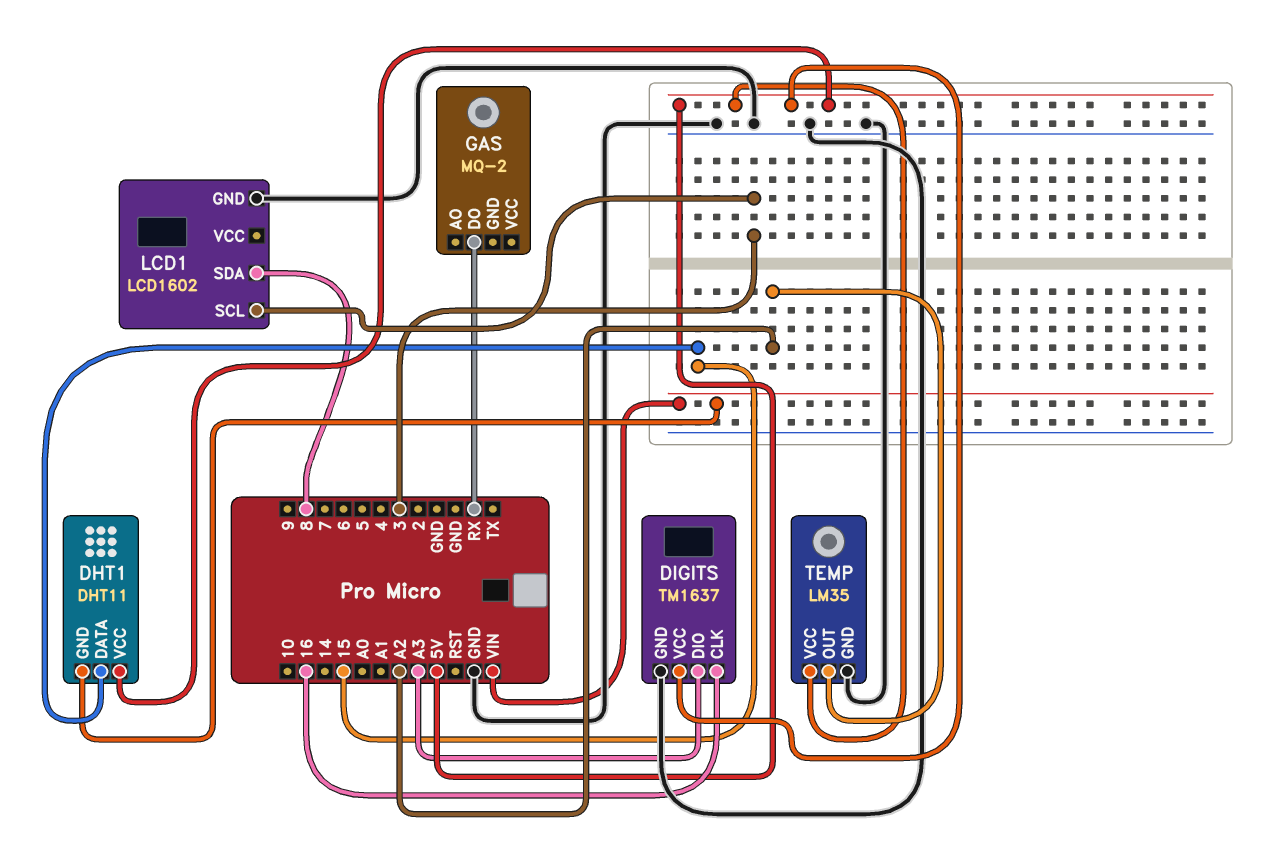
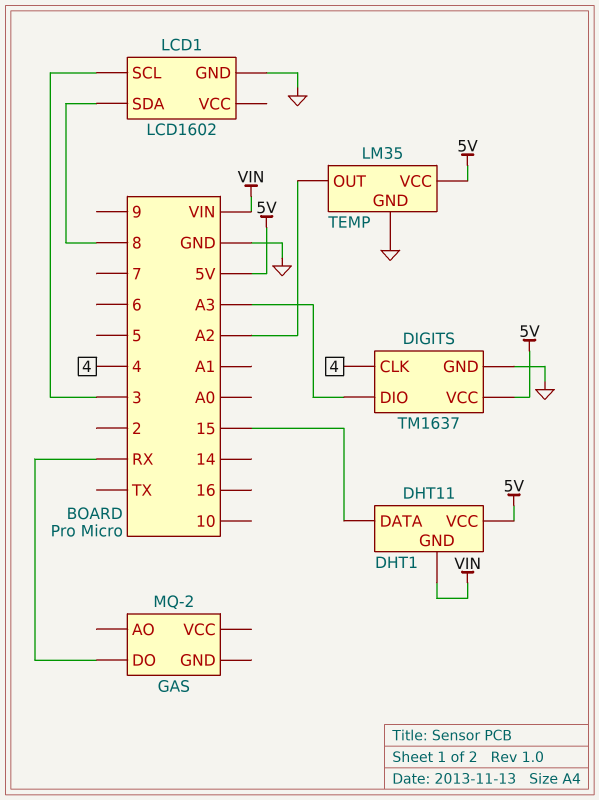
DIGITS pin CLK: 16 -> 4

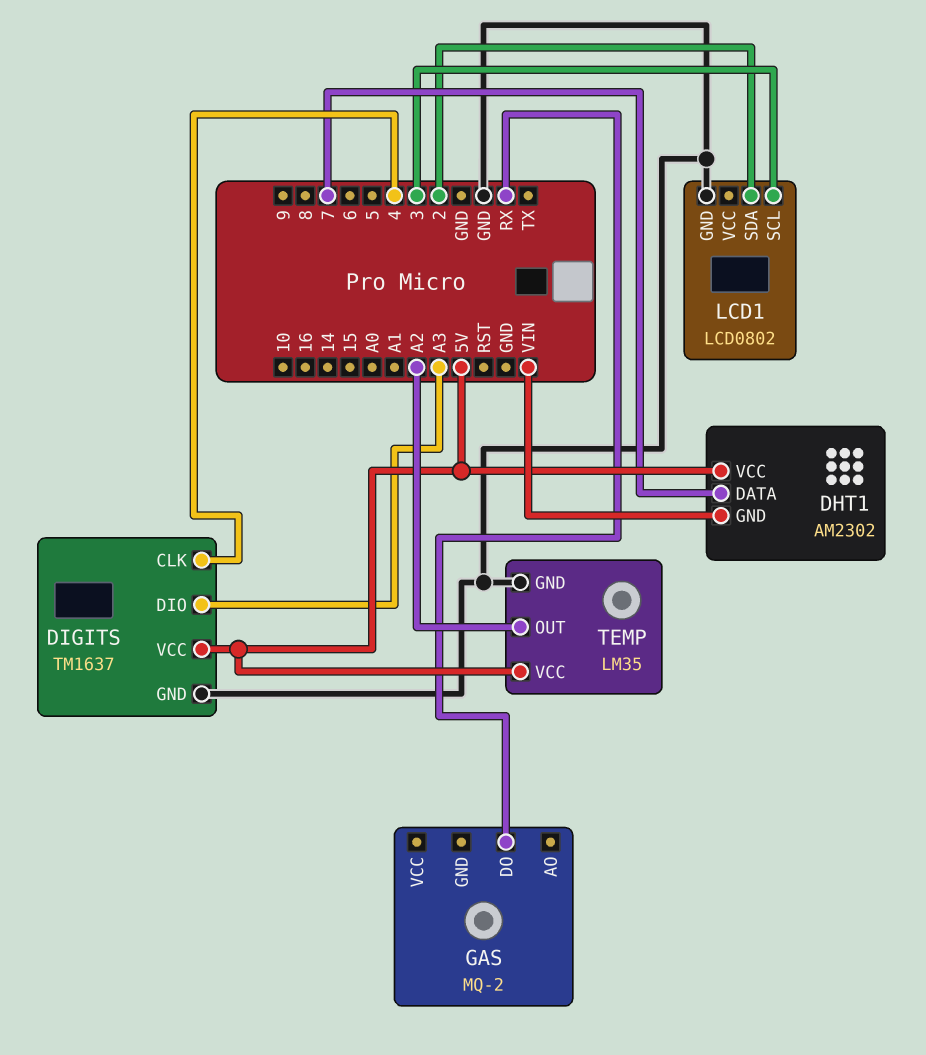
DHT1: DHT11 -> AM2302
DHT1 pin DATA: 15 -> 7
LCD1: LCD1602 -> LCD0802
LCD1 pin SDA: 8 -> 2

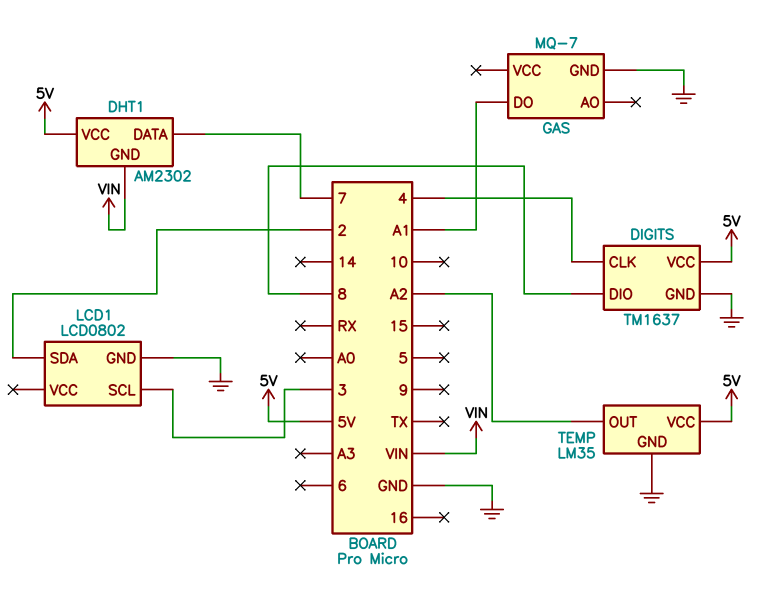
DIGITS pin DIO: A3 -> 8
GAS: MQ-2 -> MQ-7
GAS pin DO: RX -> A1
GAS pin GND: none -> GND

